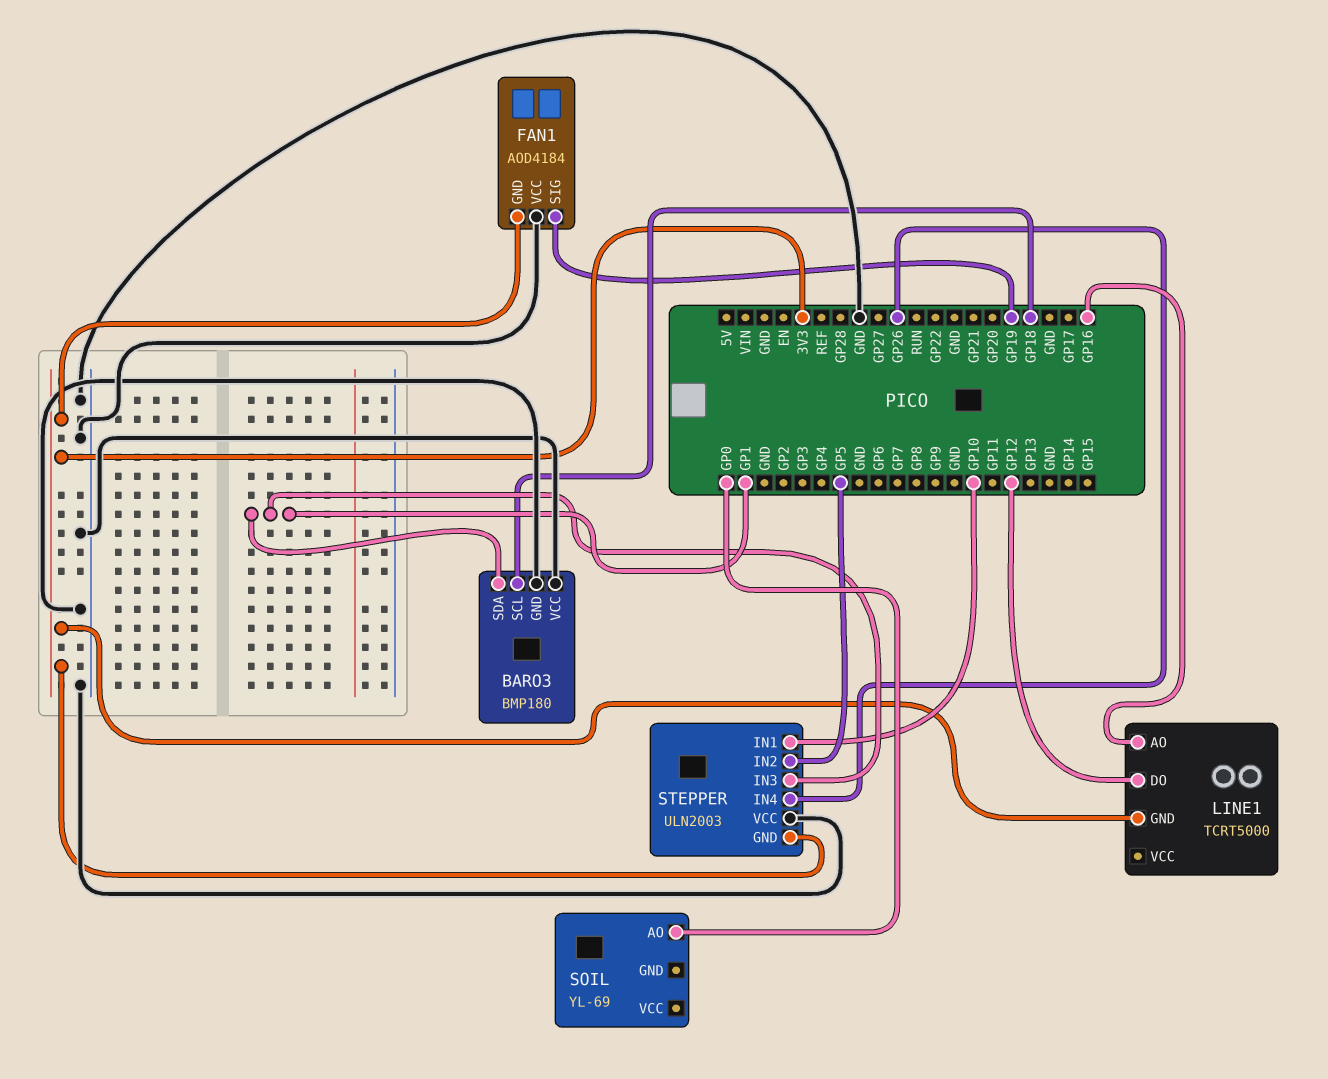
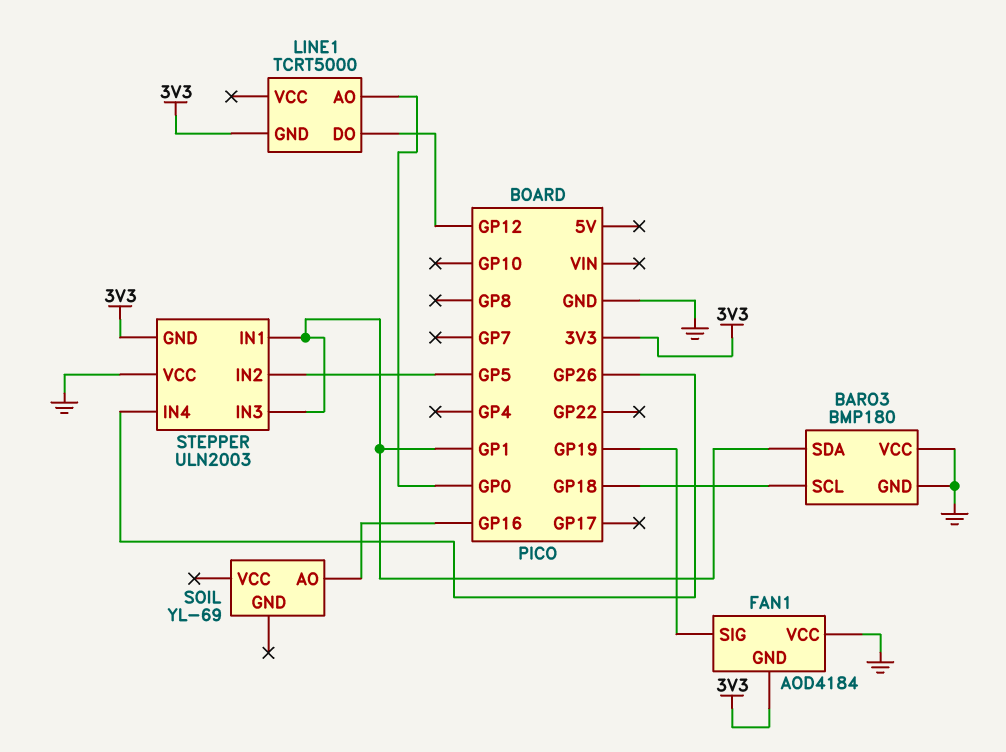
LINE1 pin AO: GP16 -> GP0
SOIL pin AO: GP0 -> GP16
STEPPER pin IN1: GP10 -> GP1

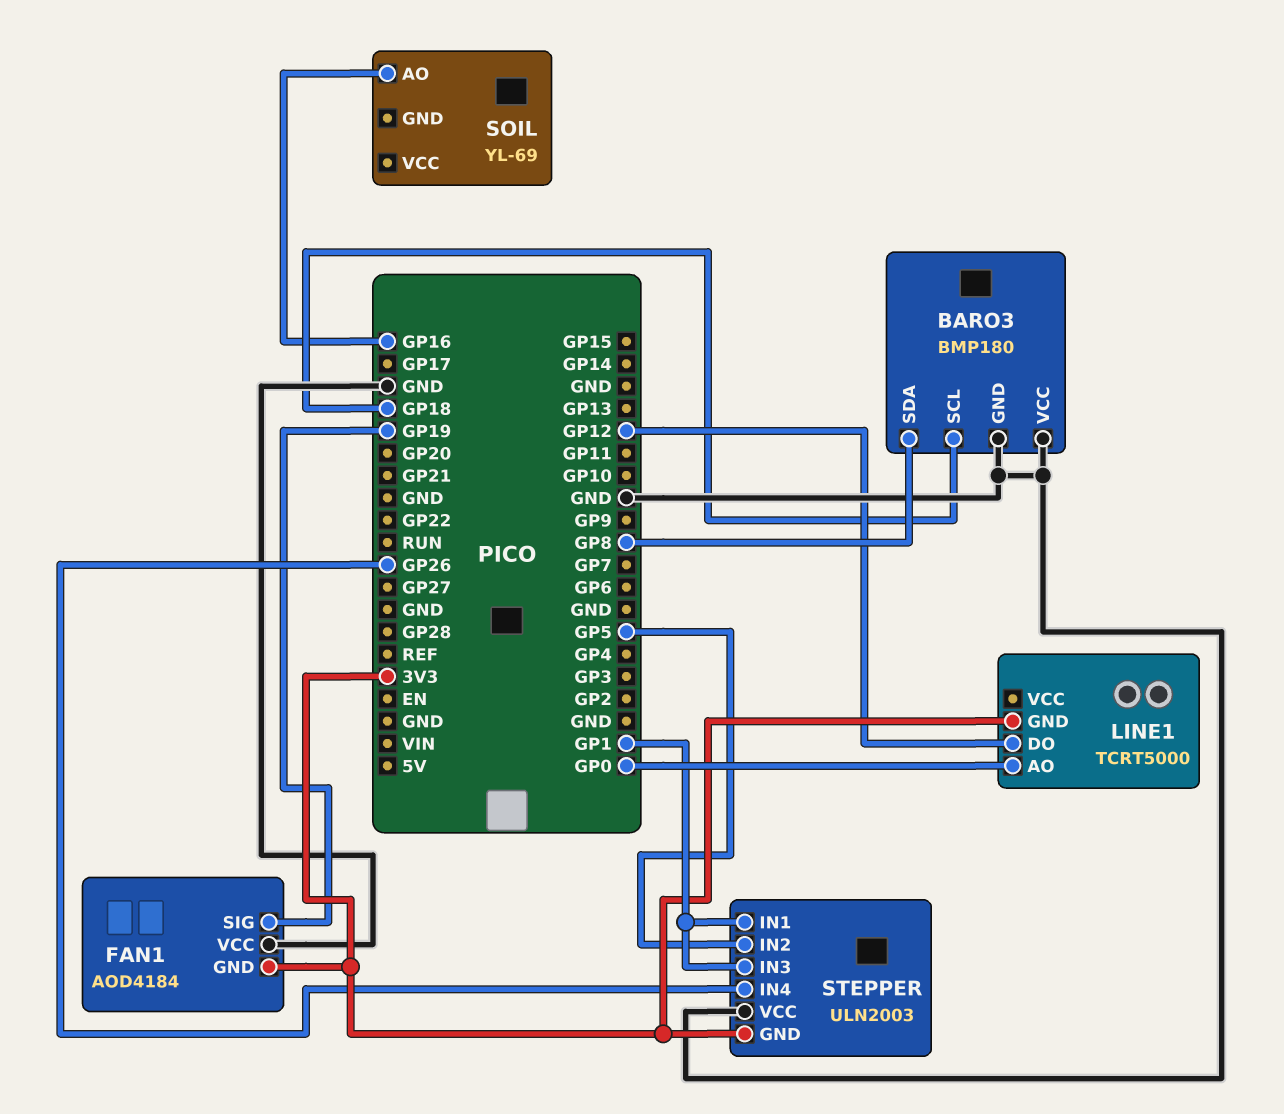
BARO3 pin SDA: GP1 -> GP8

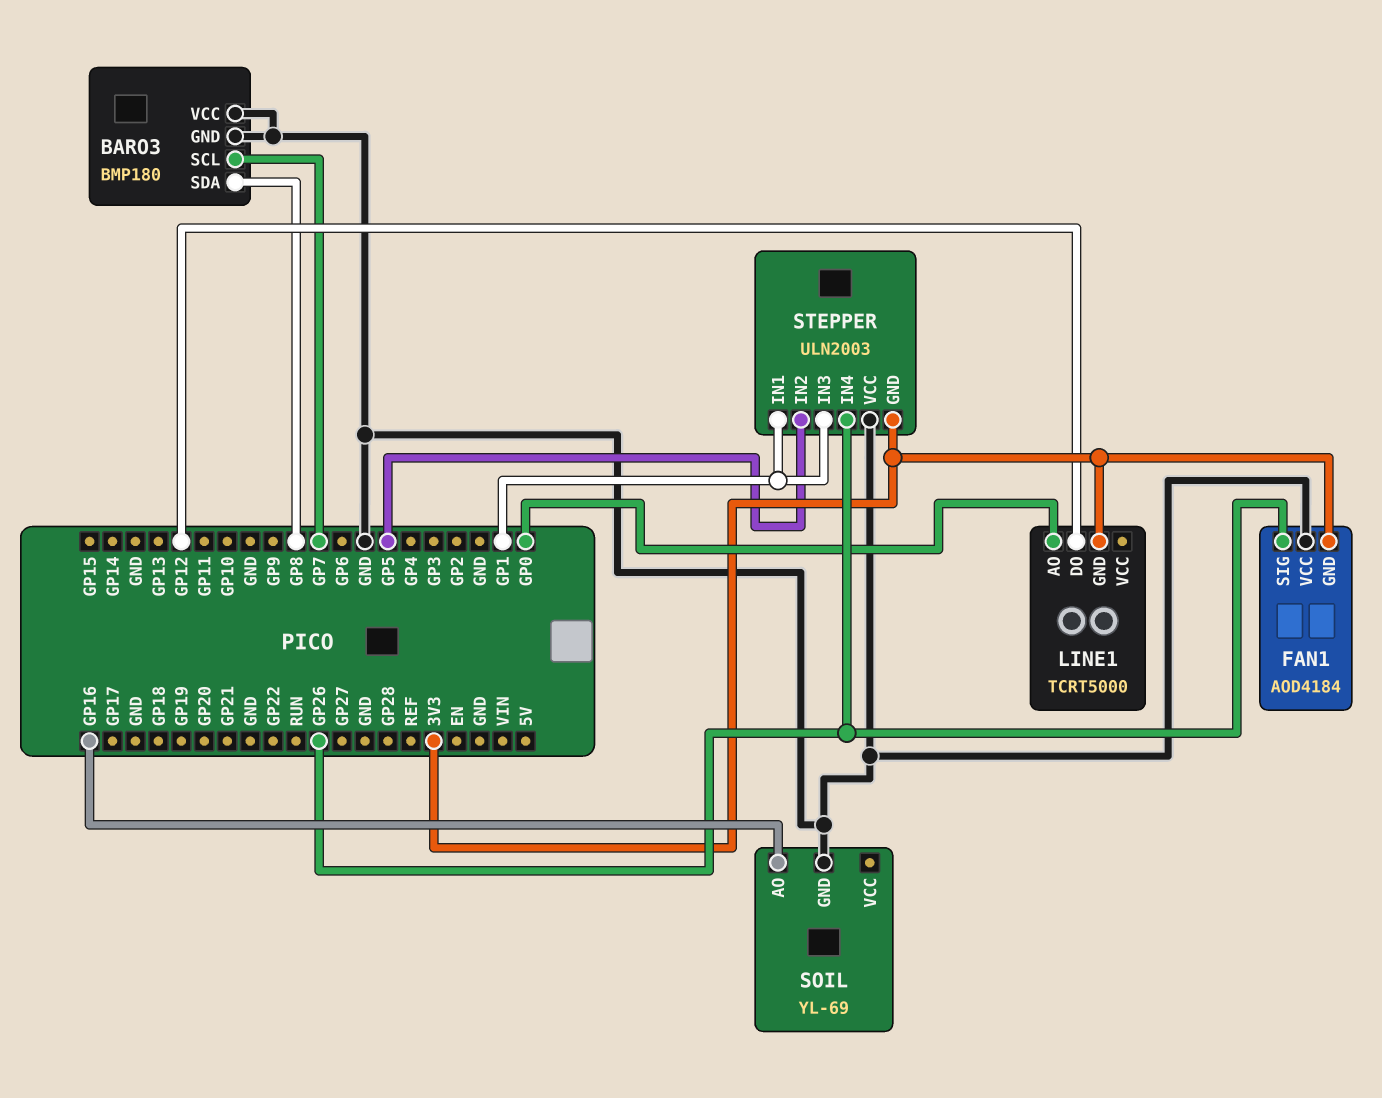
BARO3 pin SCL: GP18 -> GP7
FAN1 pin SIG: GP19 -> GP26
SOIL pin GND: none -> GND

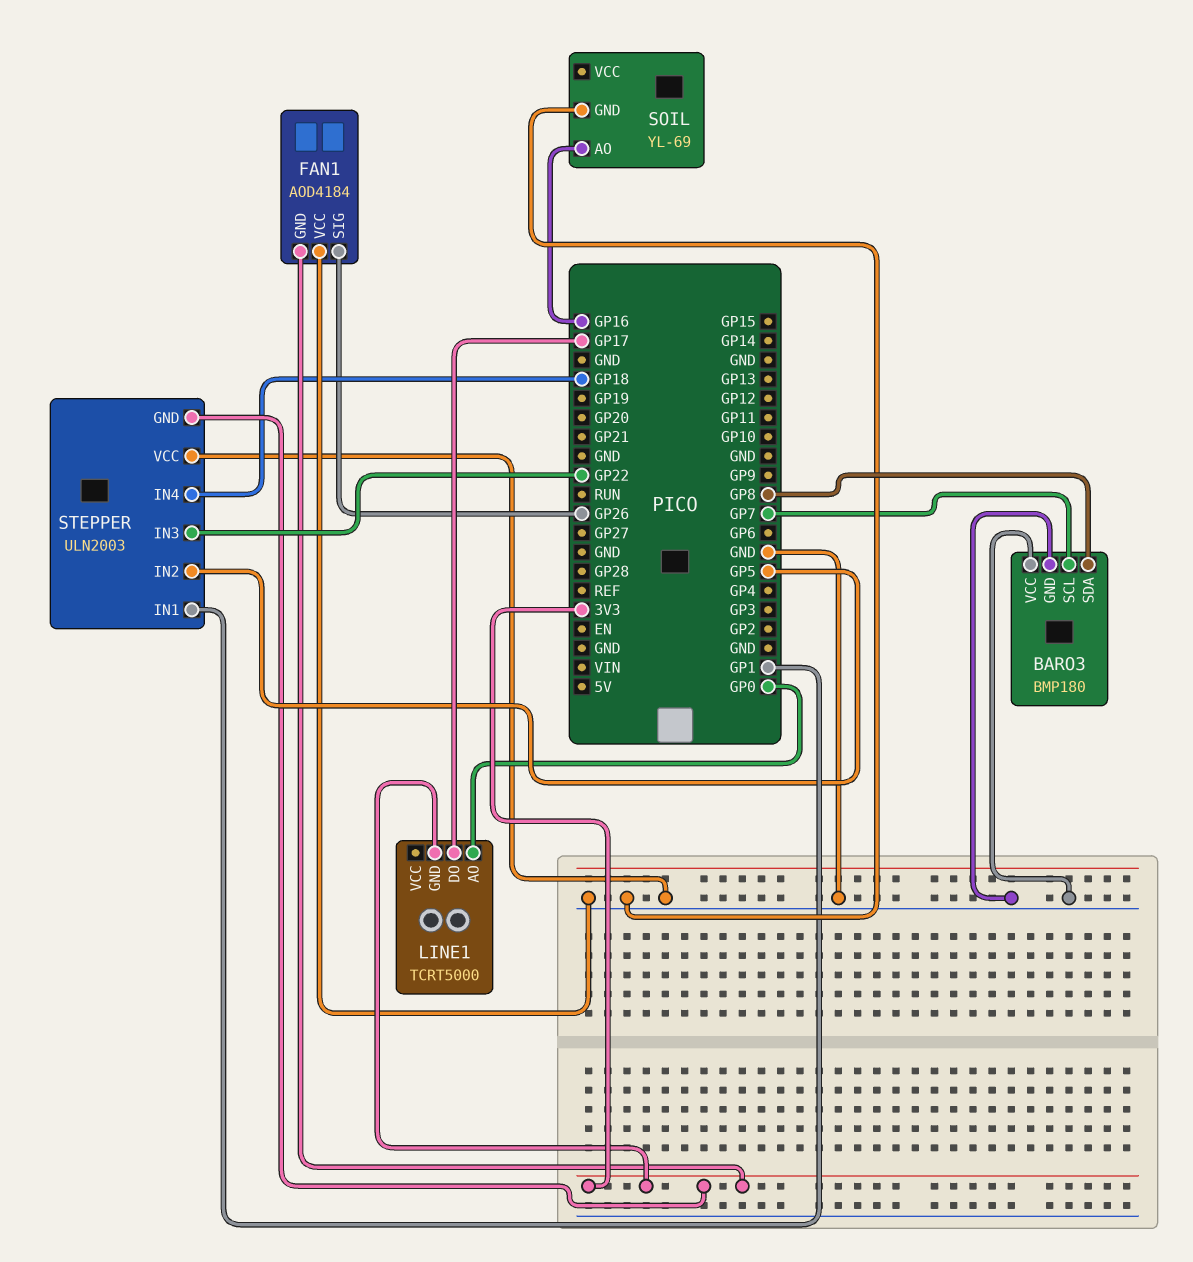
LINE1 pin DO: GP12 -> GP17
STEPPER pin IN3: GP1 -> GP22
STEPPER pin IN4: GP26 -> GP18

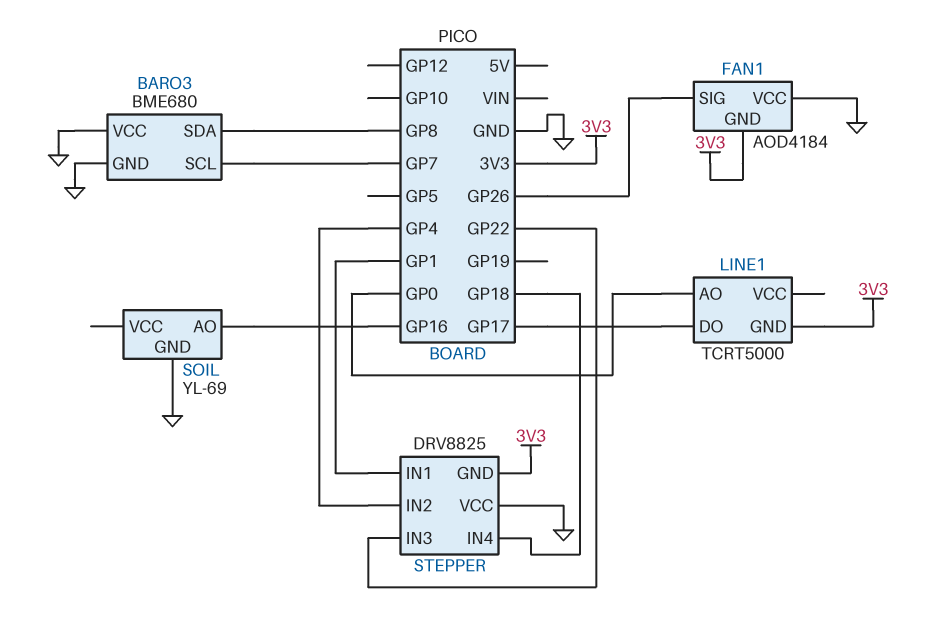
BARO3: BMP180 -> BME680
STEPPER: ULN2003 -> DRV8825
STEPPER pin IN2: GP5 -> GP4

